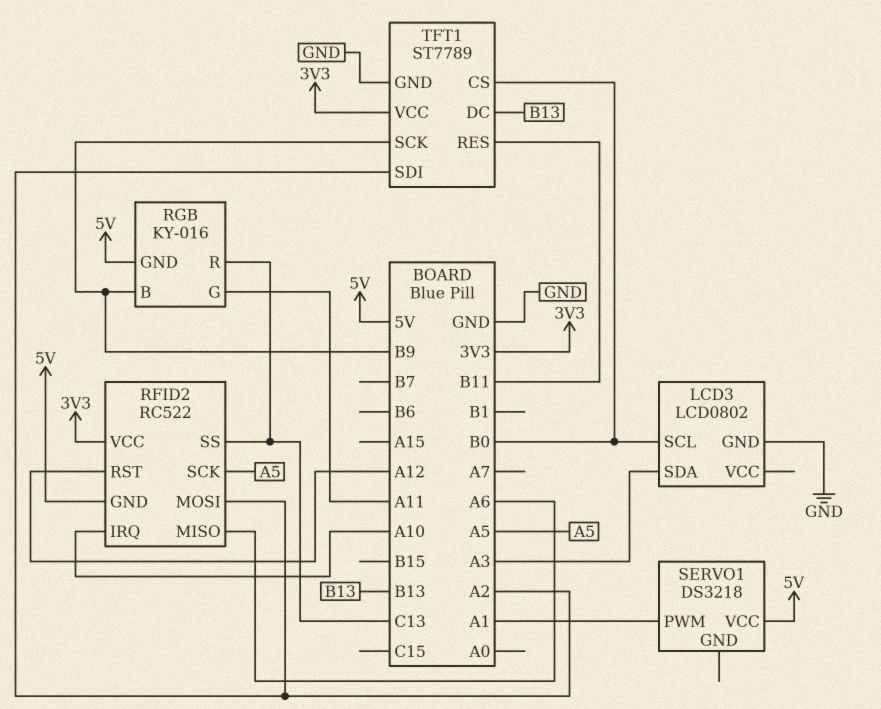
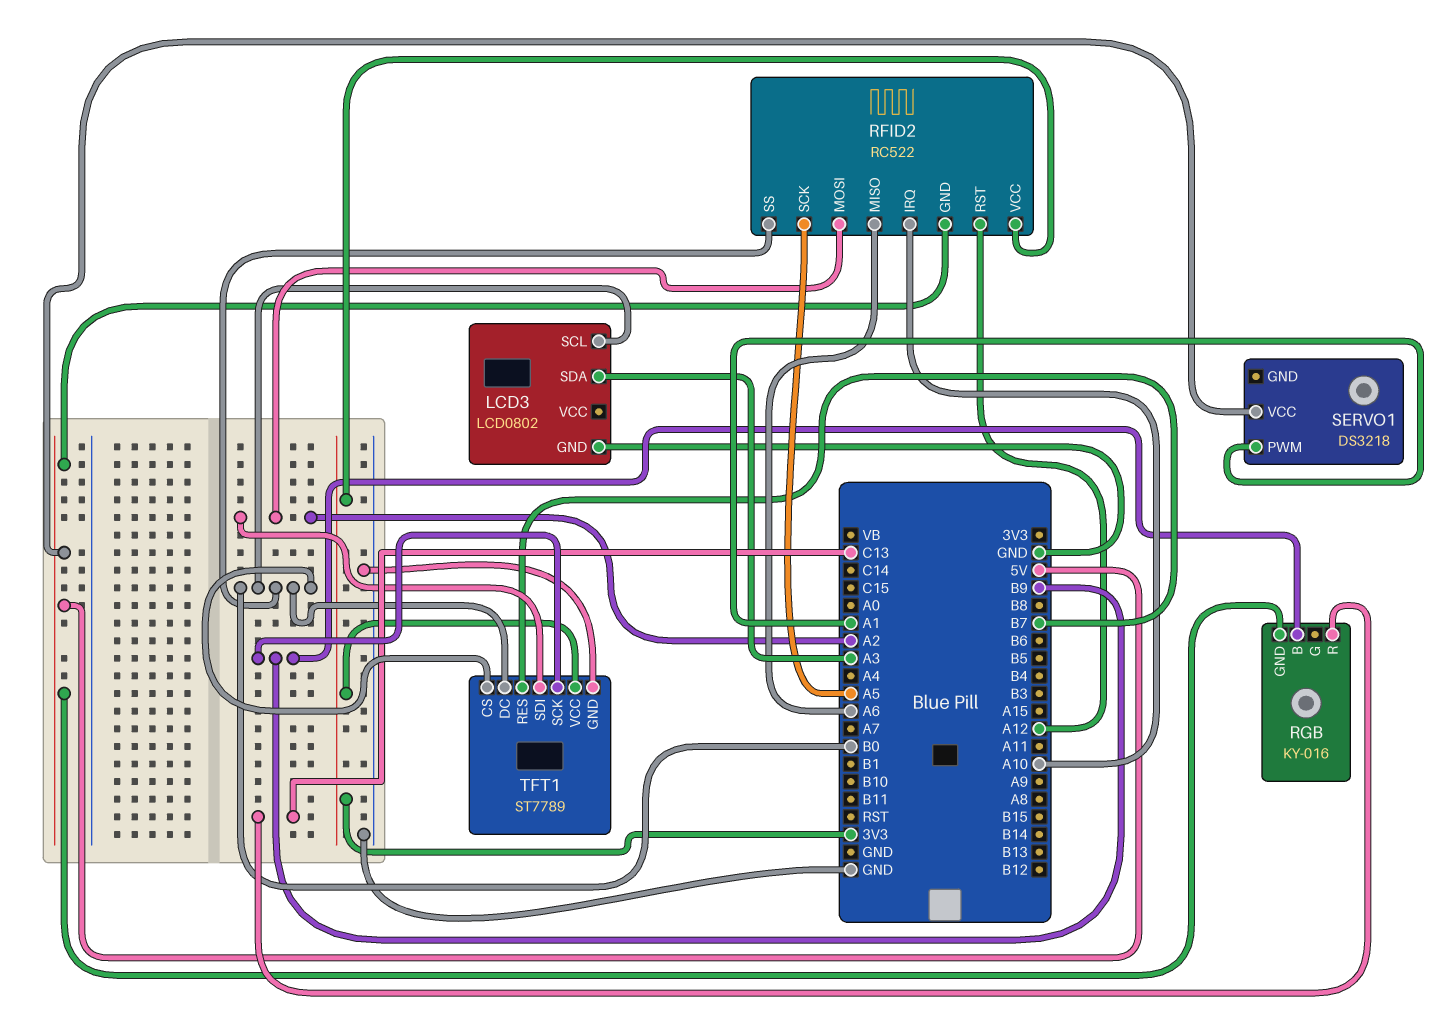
RFID2 pin SS: C13 -> B0
RGB pin G: A11 -> none
TFT1 pin DC: B13 -> B0
TFT1 pin RES: B11 -> B7

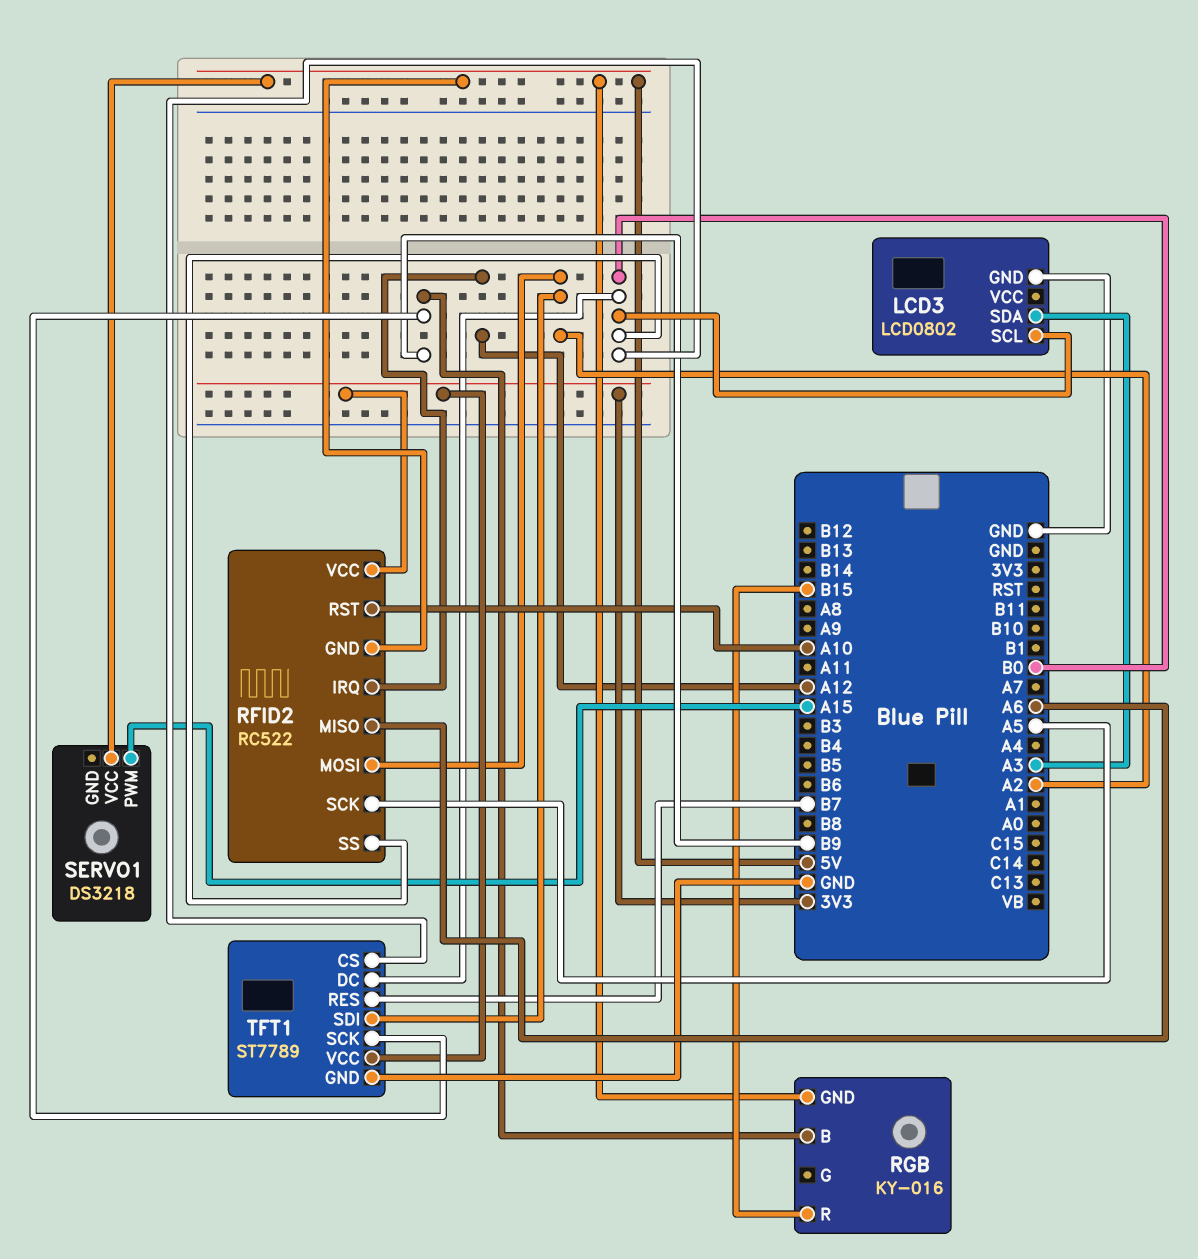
RFID2 pin IRQ: A10 -> A12
RFID2 pin RST: A12 -> A10
RGB pin R: C13 -> B15
SERVO1 pin PWM: A1 -> A15

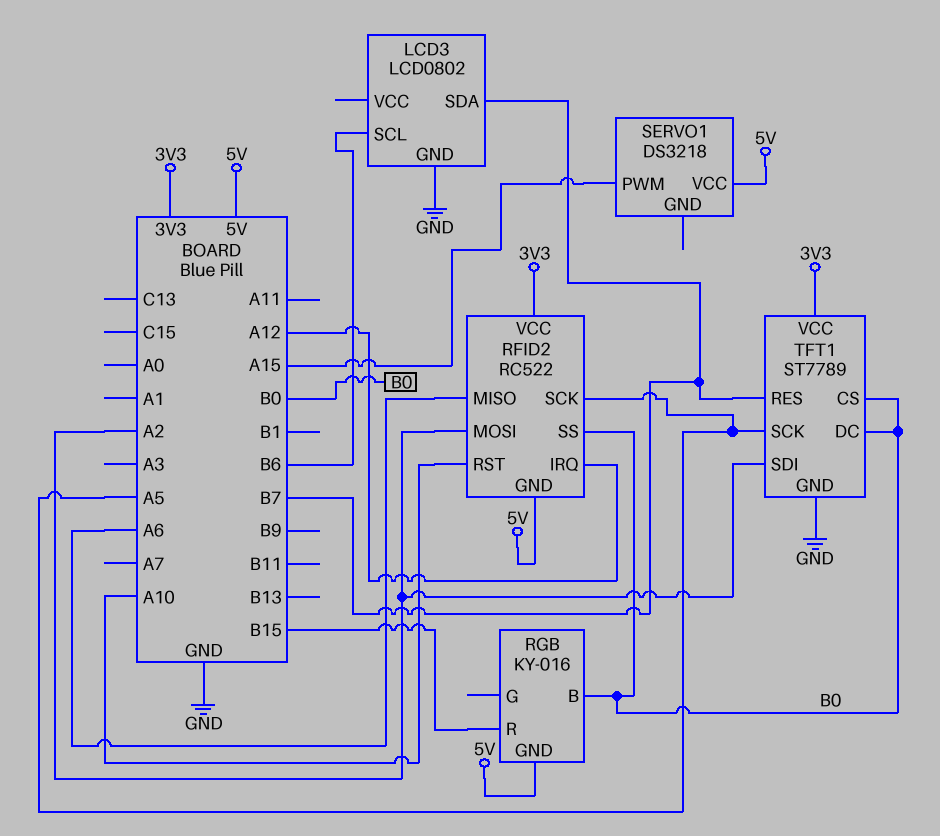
LCD3 pin SCL: B0 -> B6
LCD3 pin SDA: A3 -> B7
RGB pin B: B9 -> B0
TFT1 pin SCK: B9 -> A5

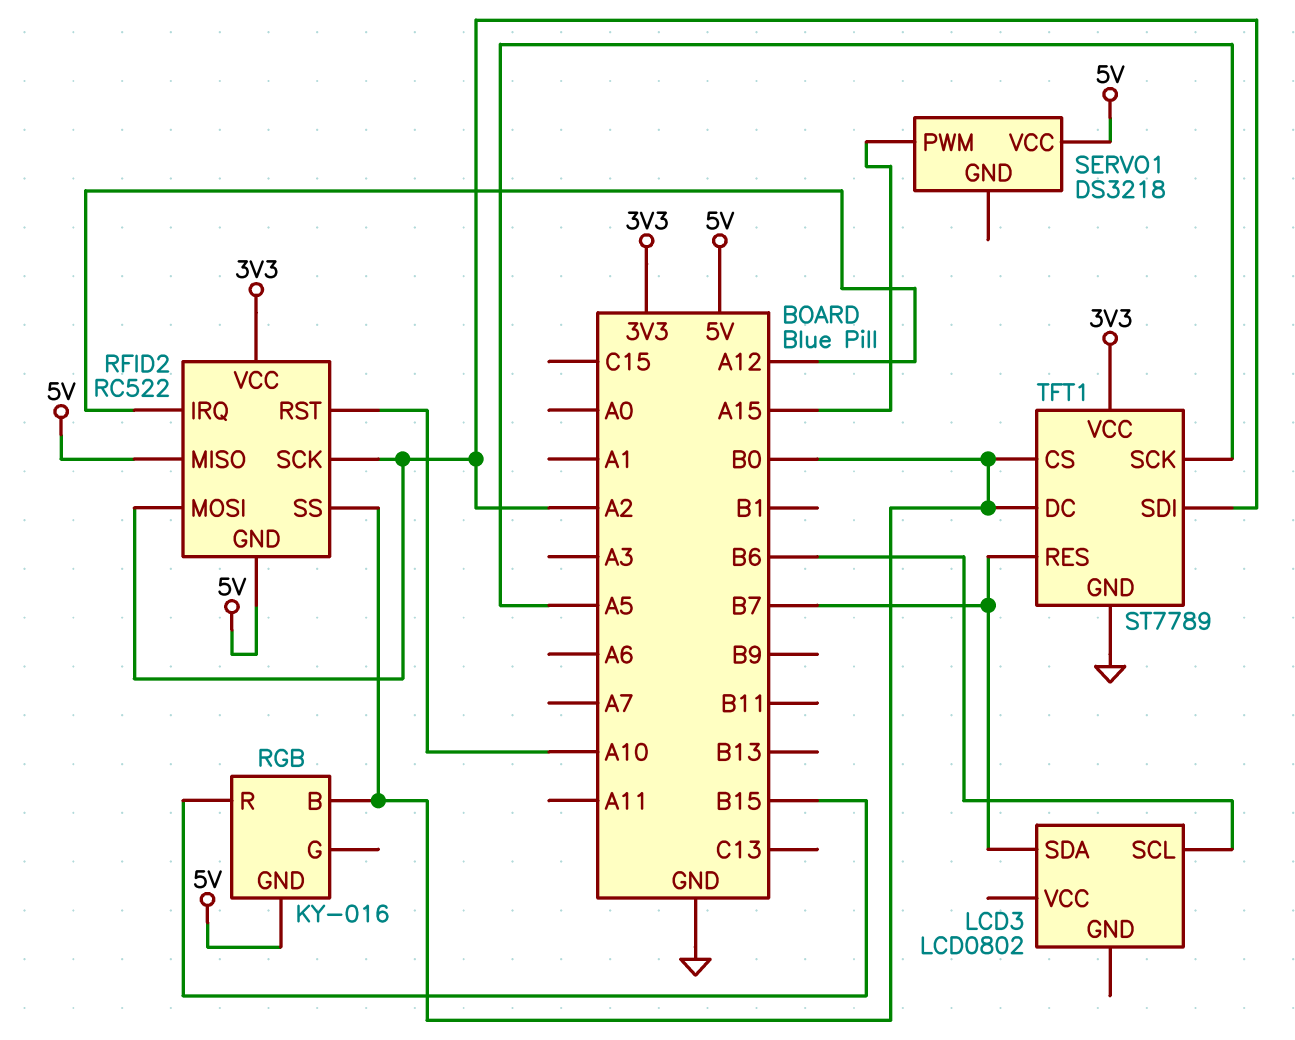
LCD3 pin GND: GND -> none
RFID2 pin MISO: A6 -> 5V
RFID2 pin SCK: A5 -> A2

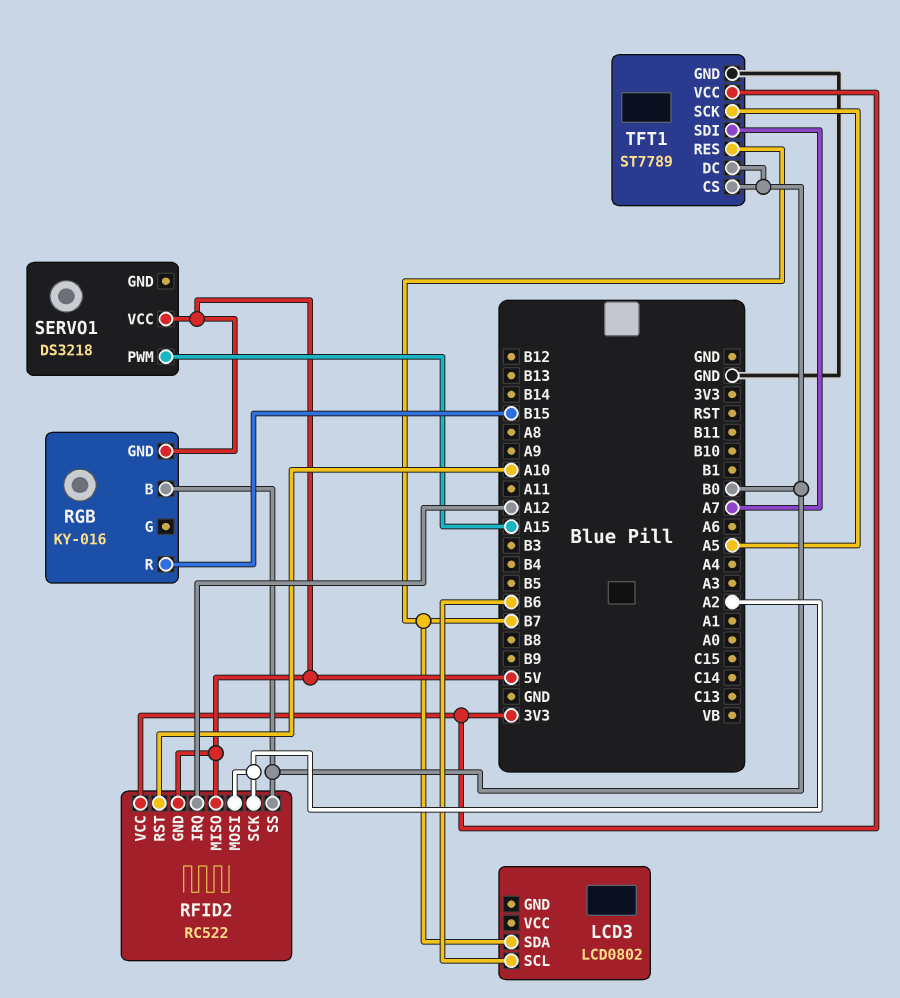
TFT1 pin SDI: A2 -> A7

